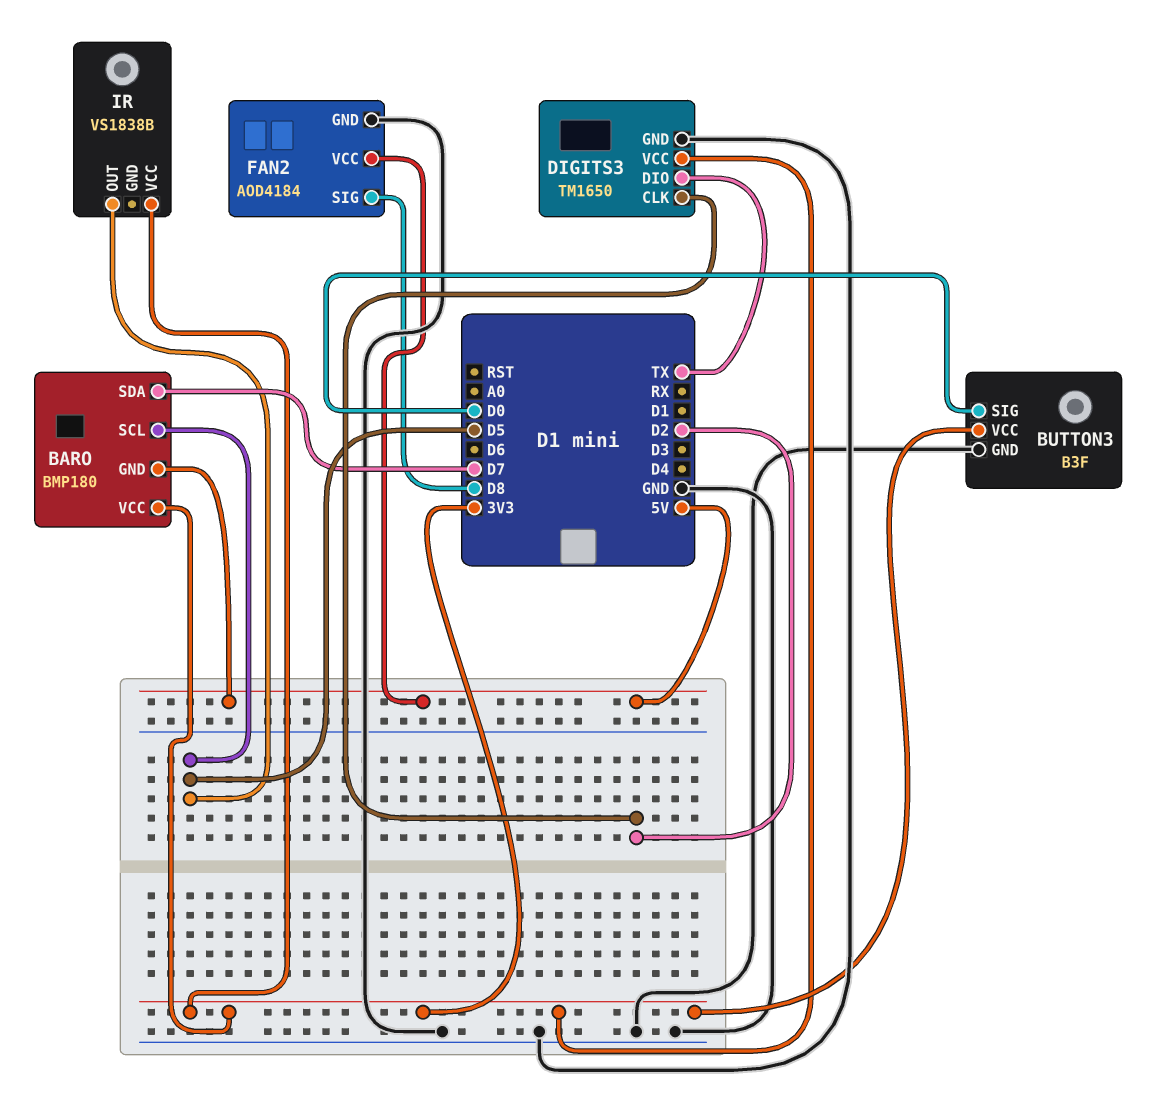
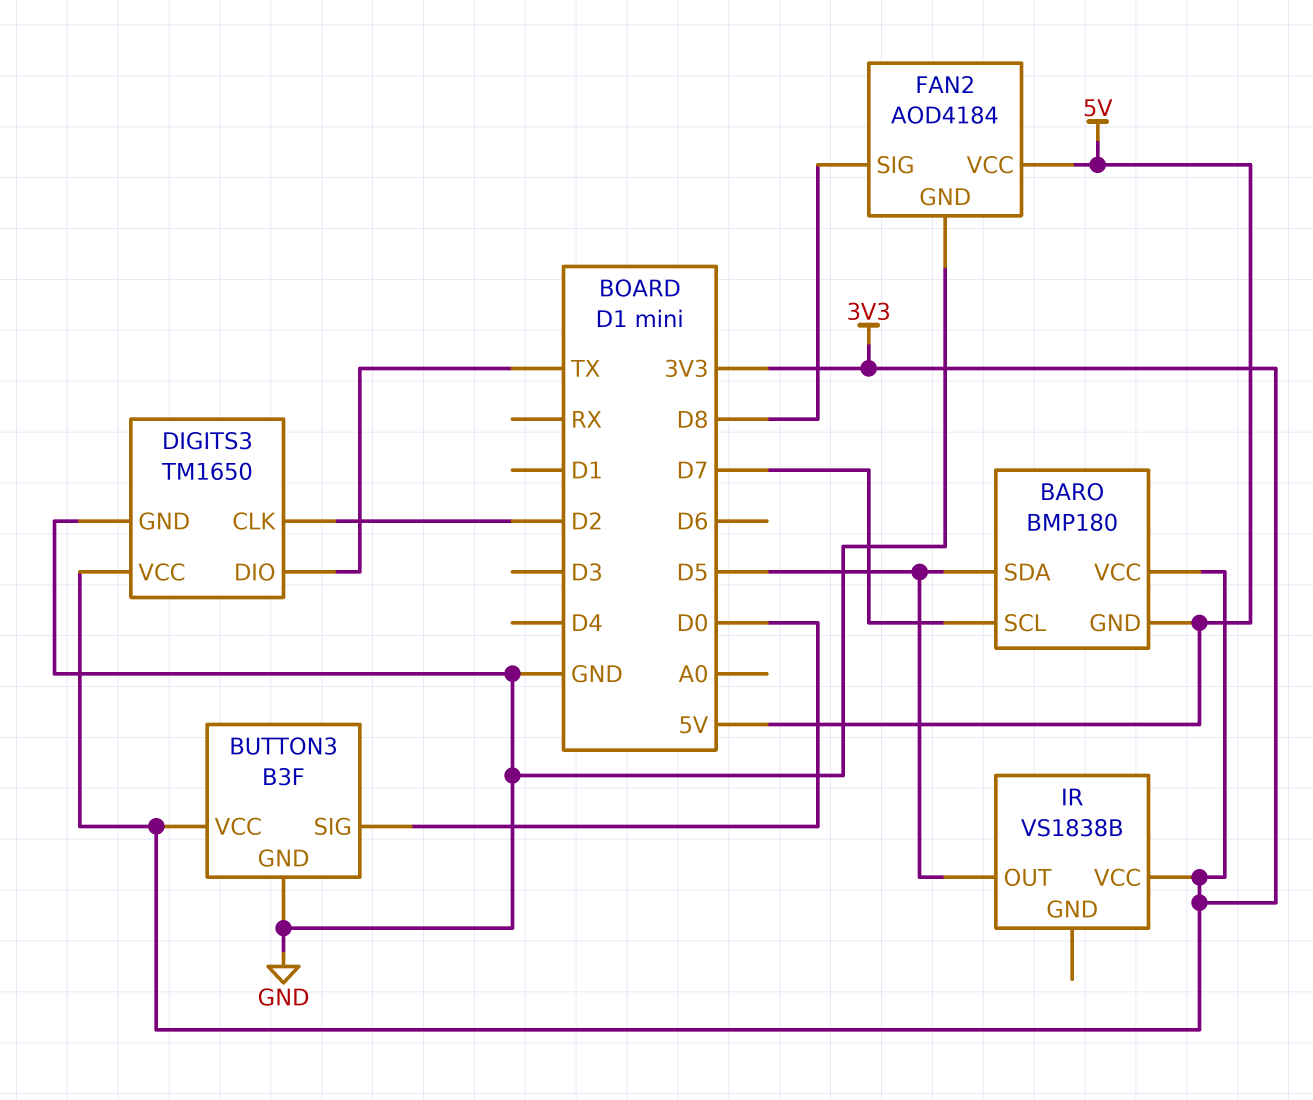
BARO pin SCL: D5 -> D7
BARO pin SDA: D7 -> D5

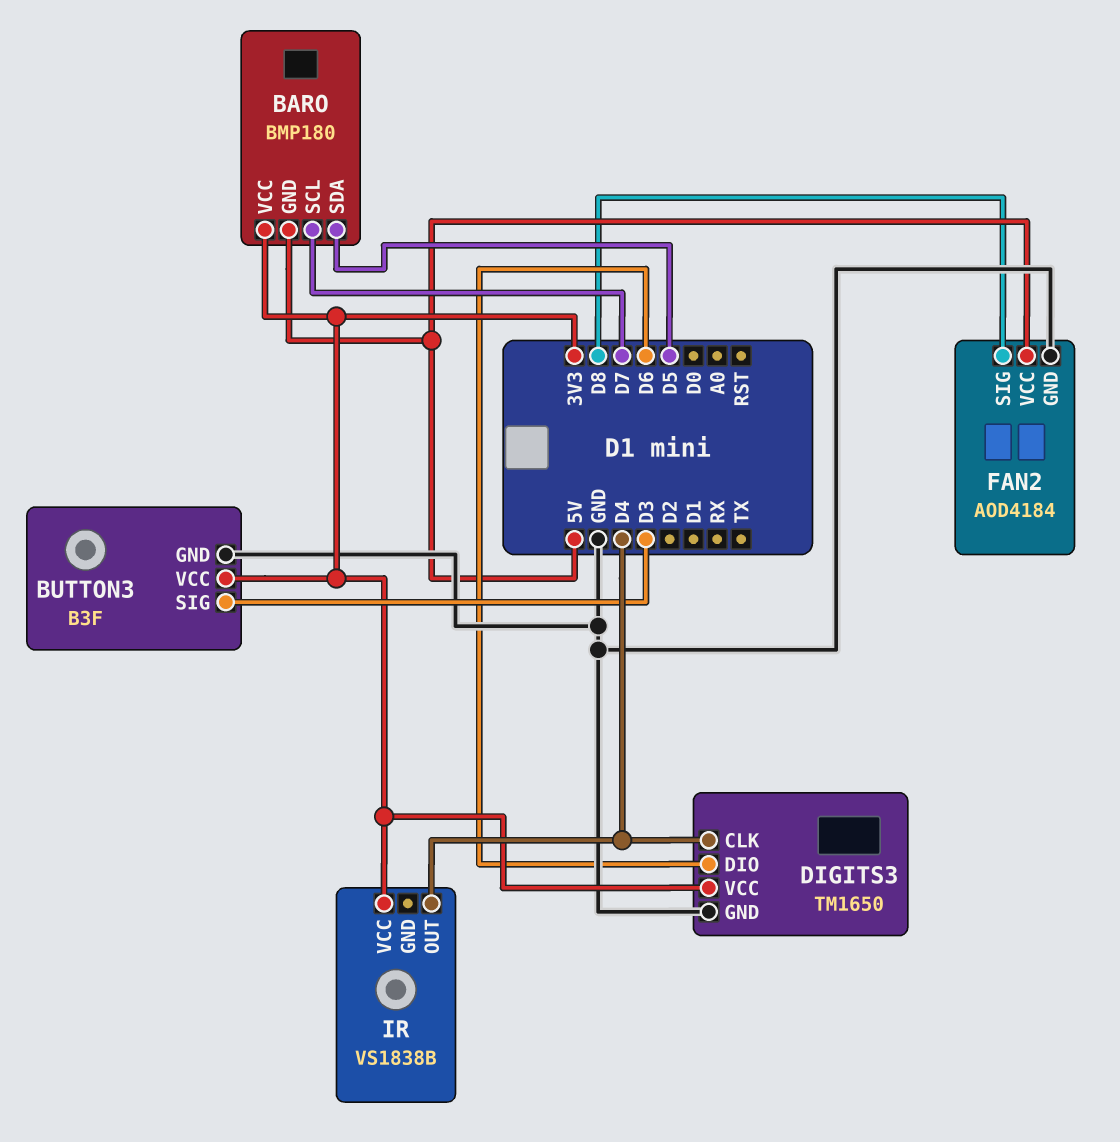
BUTTON3 pin SIG: D0 -> D3
DIGITS3 pin CLK: D2 -> D4
DIGITS3 pin DIO: TX -> D6
IR pin OUT: D5 -> D4

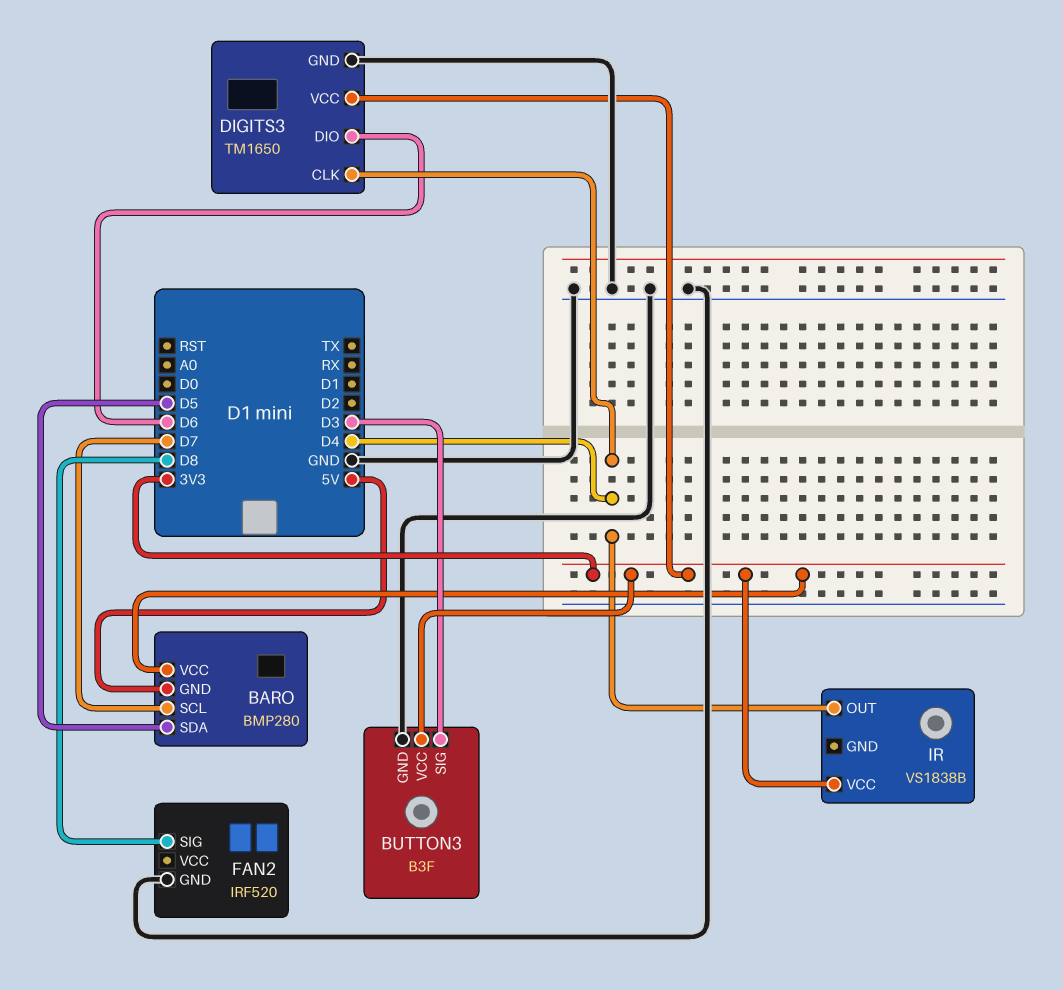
BARO: BMP180 -> BMP280
FAN2: AOD4184 -> IRF520
FAN2 pin VCC: 5V -> none

